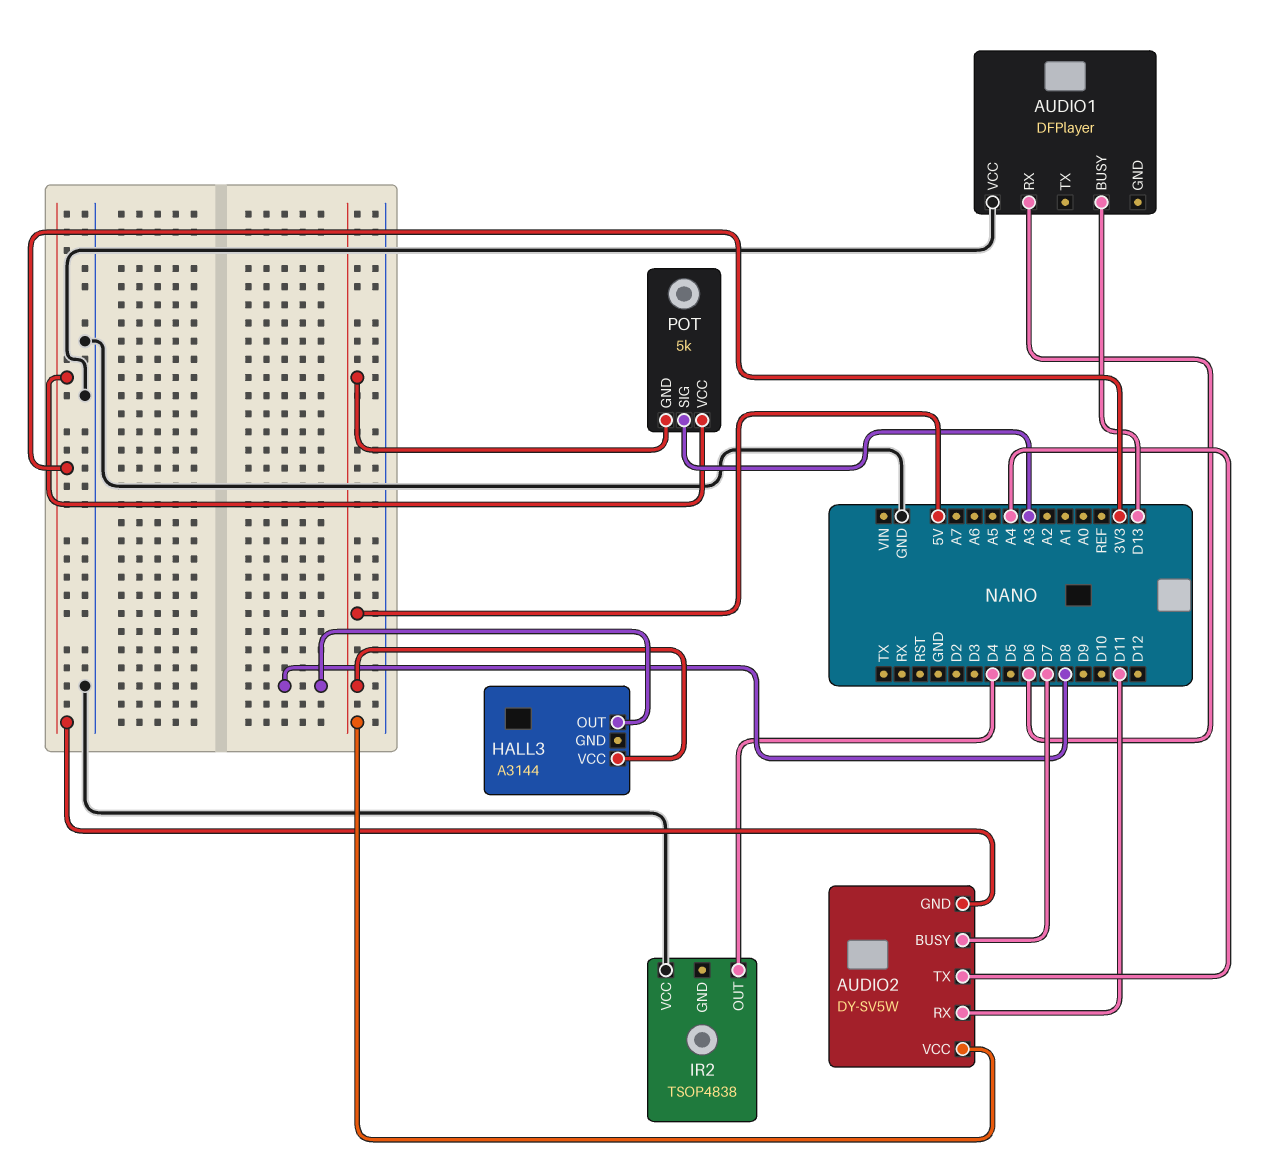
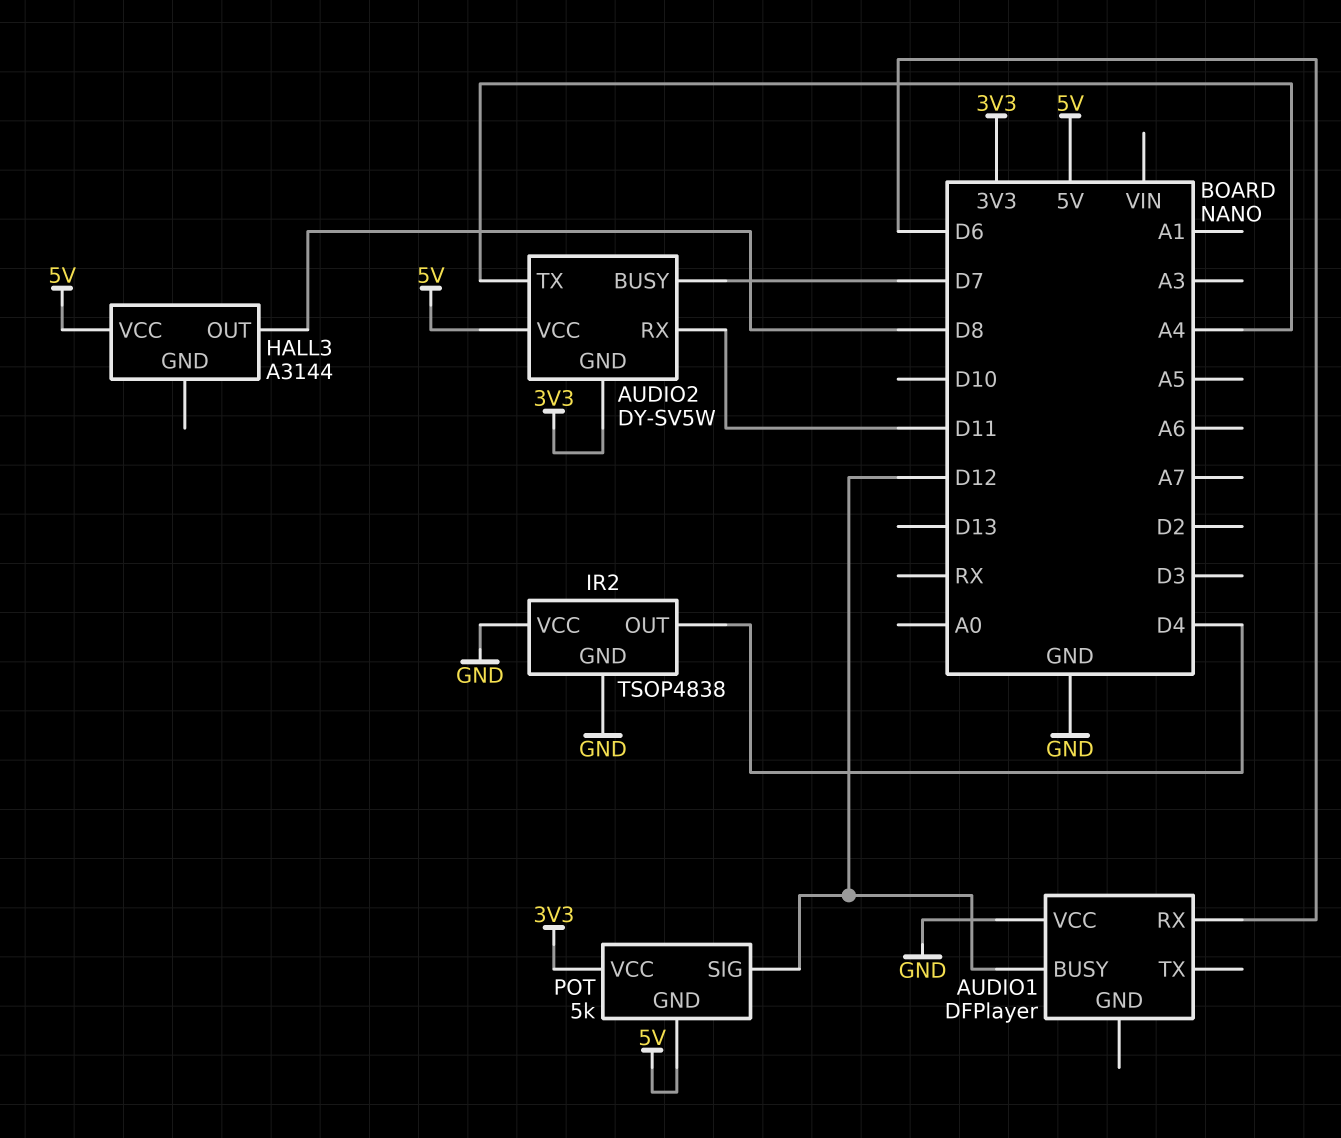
AUDIO1 pin BUSY: D13 -> D12
IR2 pin GND: none -> GND
POT pin SIG: A3 -> D12

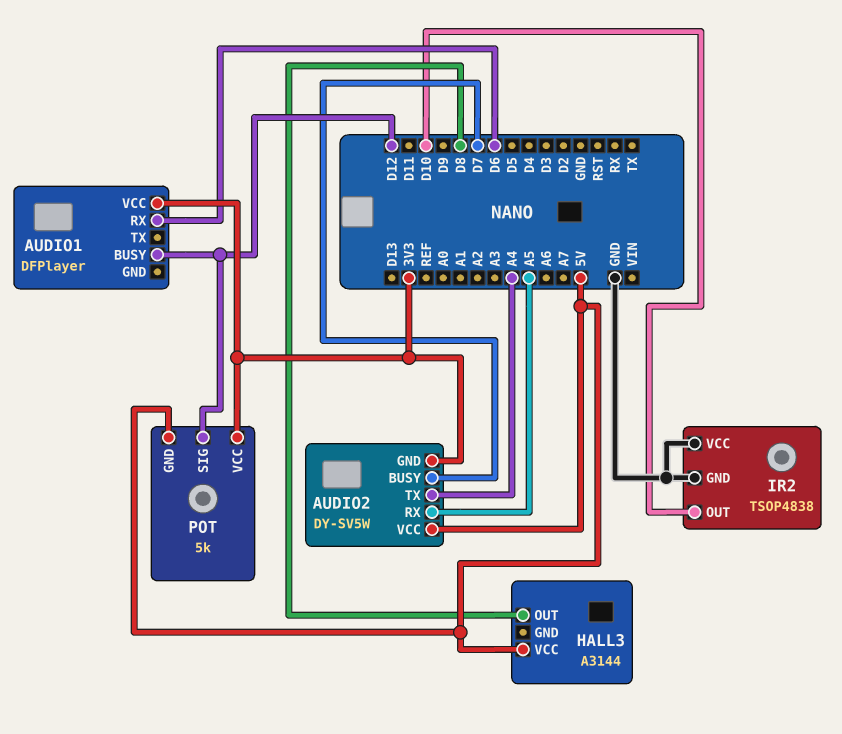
AUDIO1 pin VCC: GND -> 3V3
AUDIO2 pin RX: D11 -> A5
IR2 pin OUT: D4 -> D10

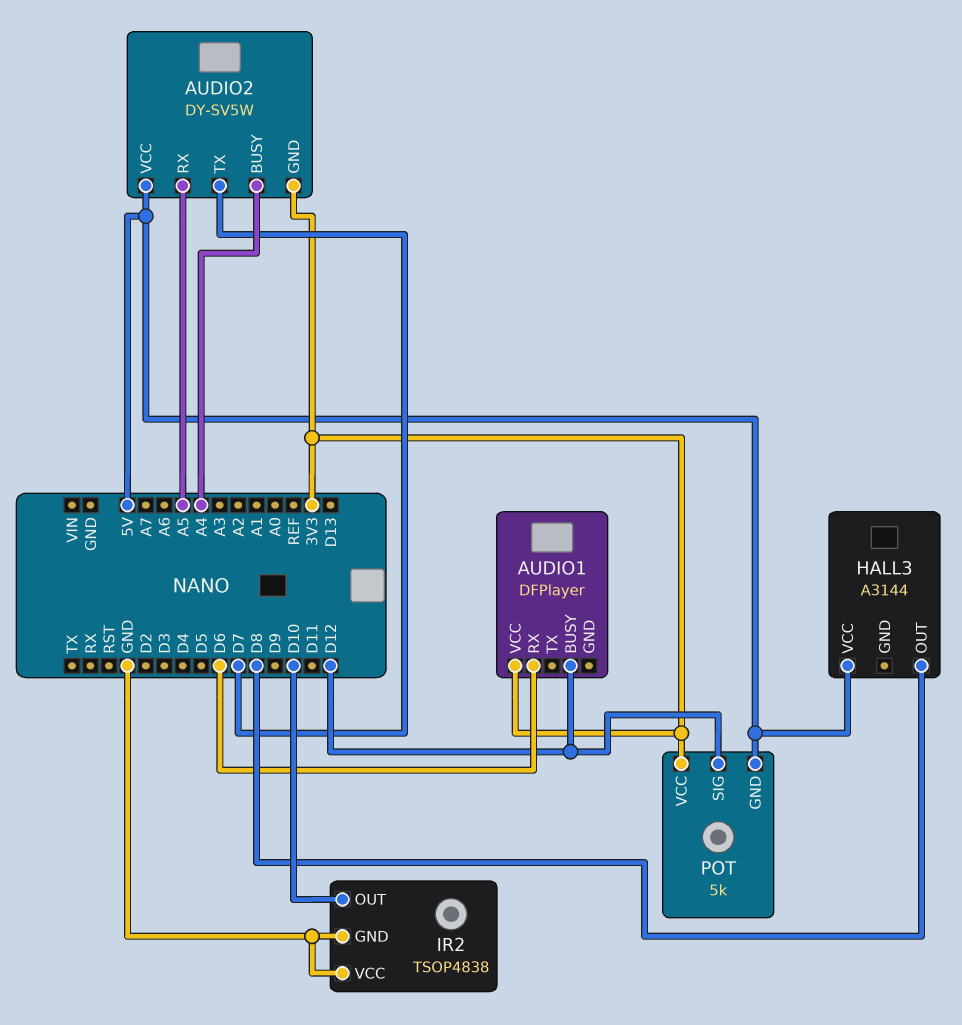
AUDIO2 pin BUSY: D7 -> A4
AUDIO2 pin TX: A4 -> D7

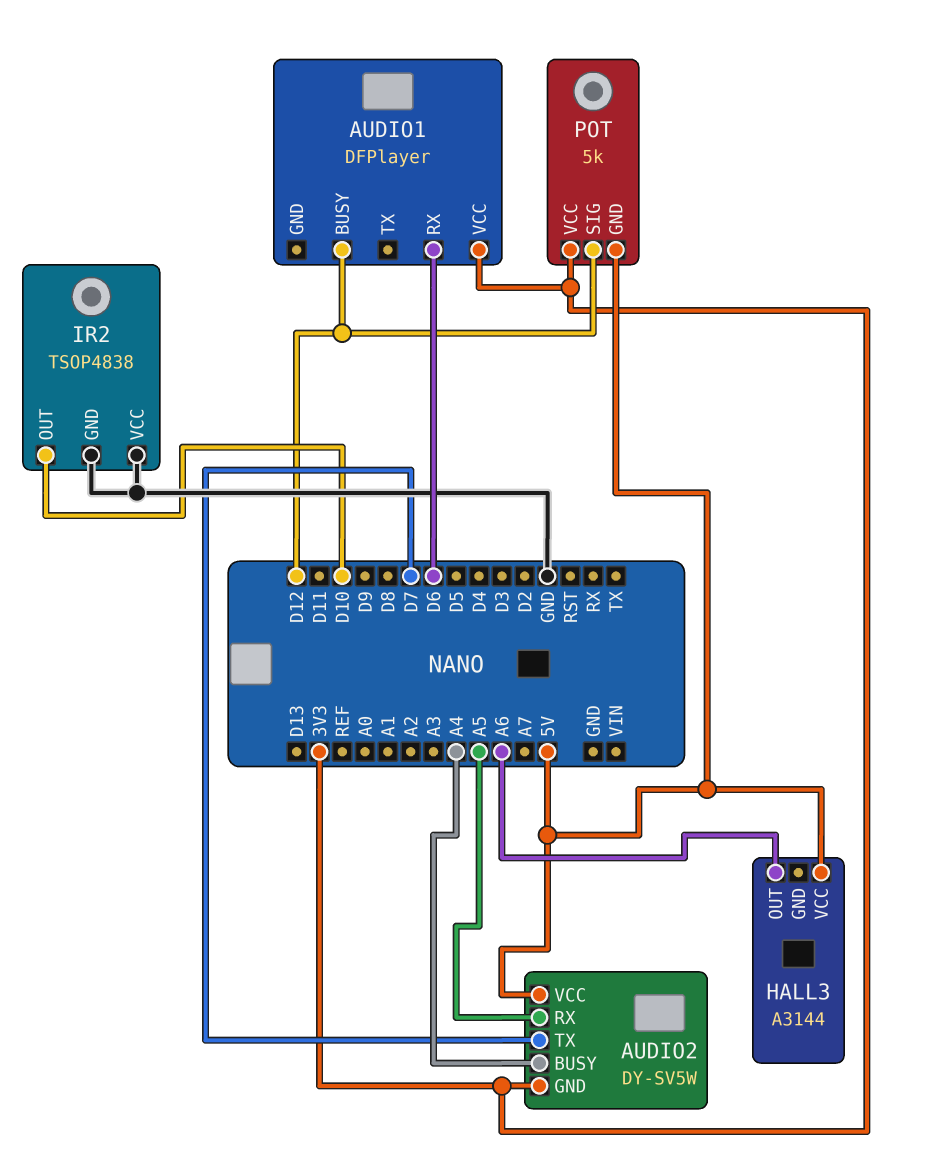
HALL3 pin OUT: D8 -> A6

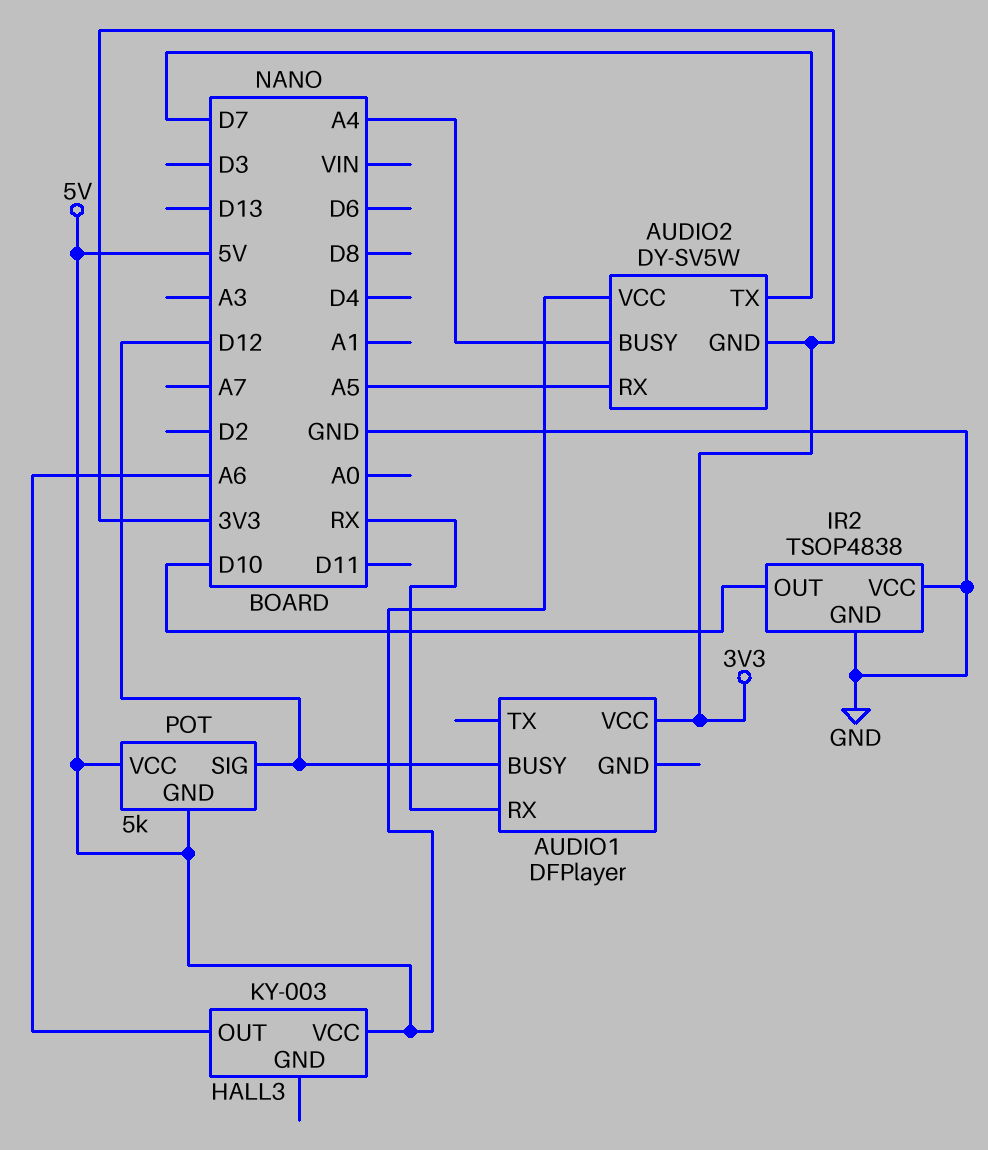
AUDIO1 pin RX: D6 -> RX
HALL3: A3144 -> KY-003
POT pin VCC: 3V3 -> 5V

